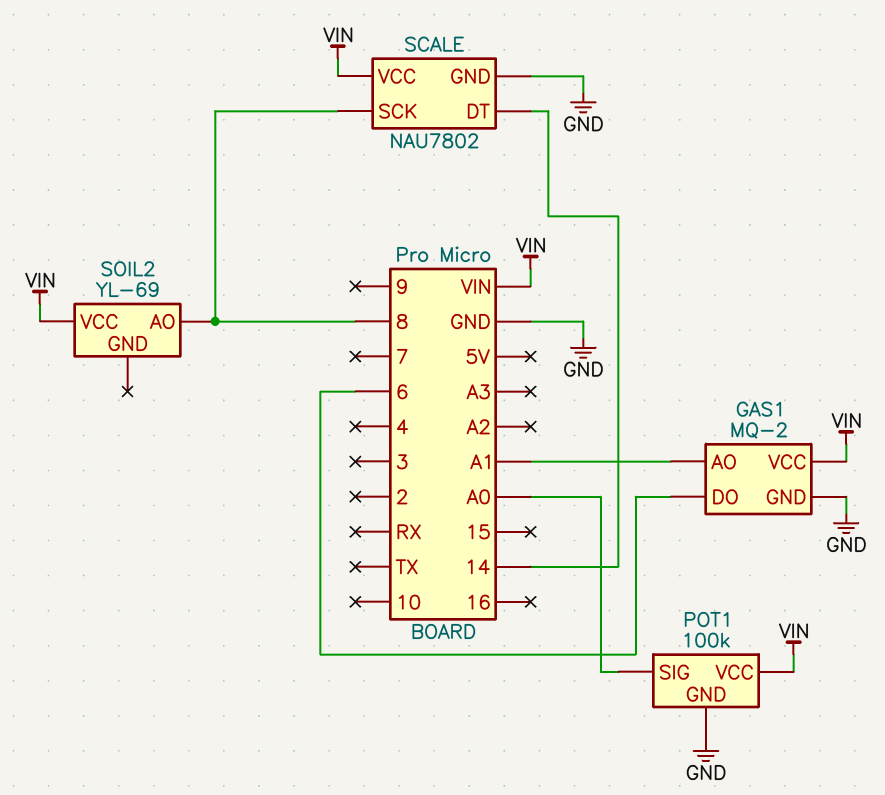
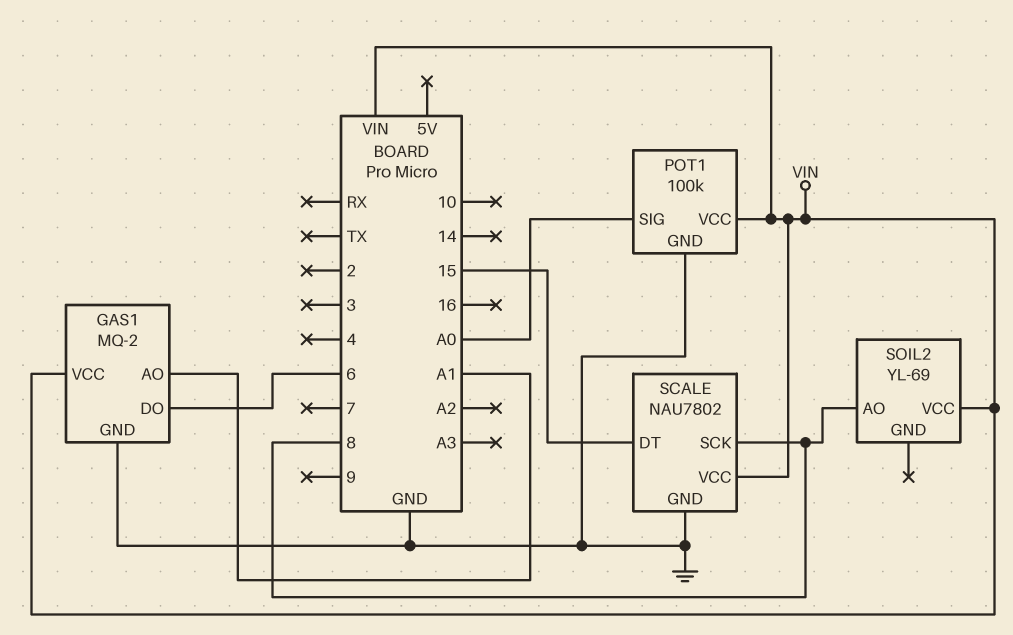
SCALE pin DT: 14 -> 15

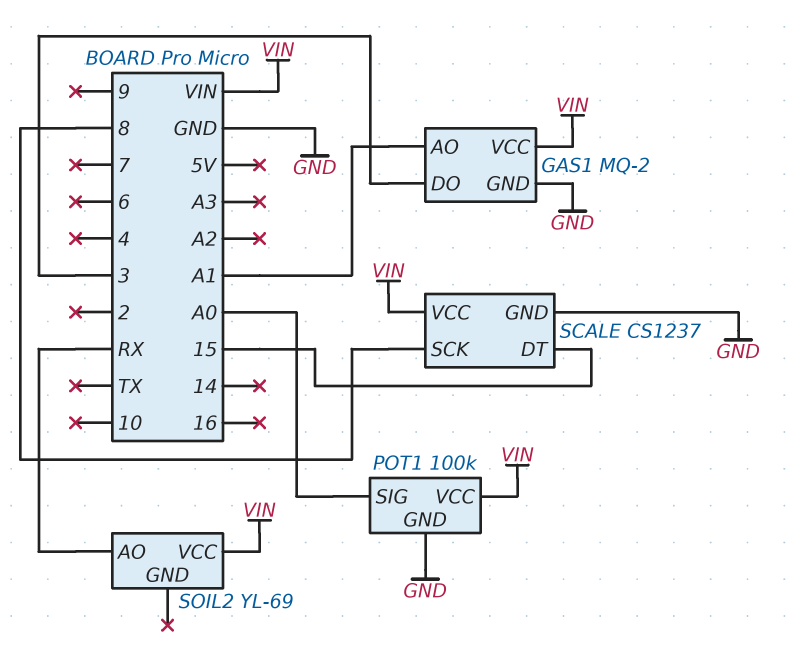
GAS1 pin DO: 6 -> 3
SCALE: NAU7802 -> CS1237
SOIL2 pin AO: 8 -> RX

